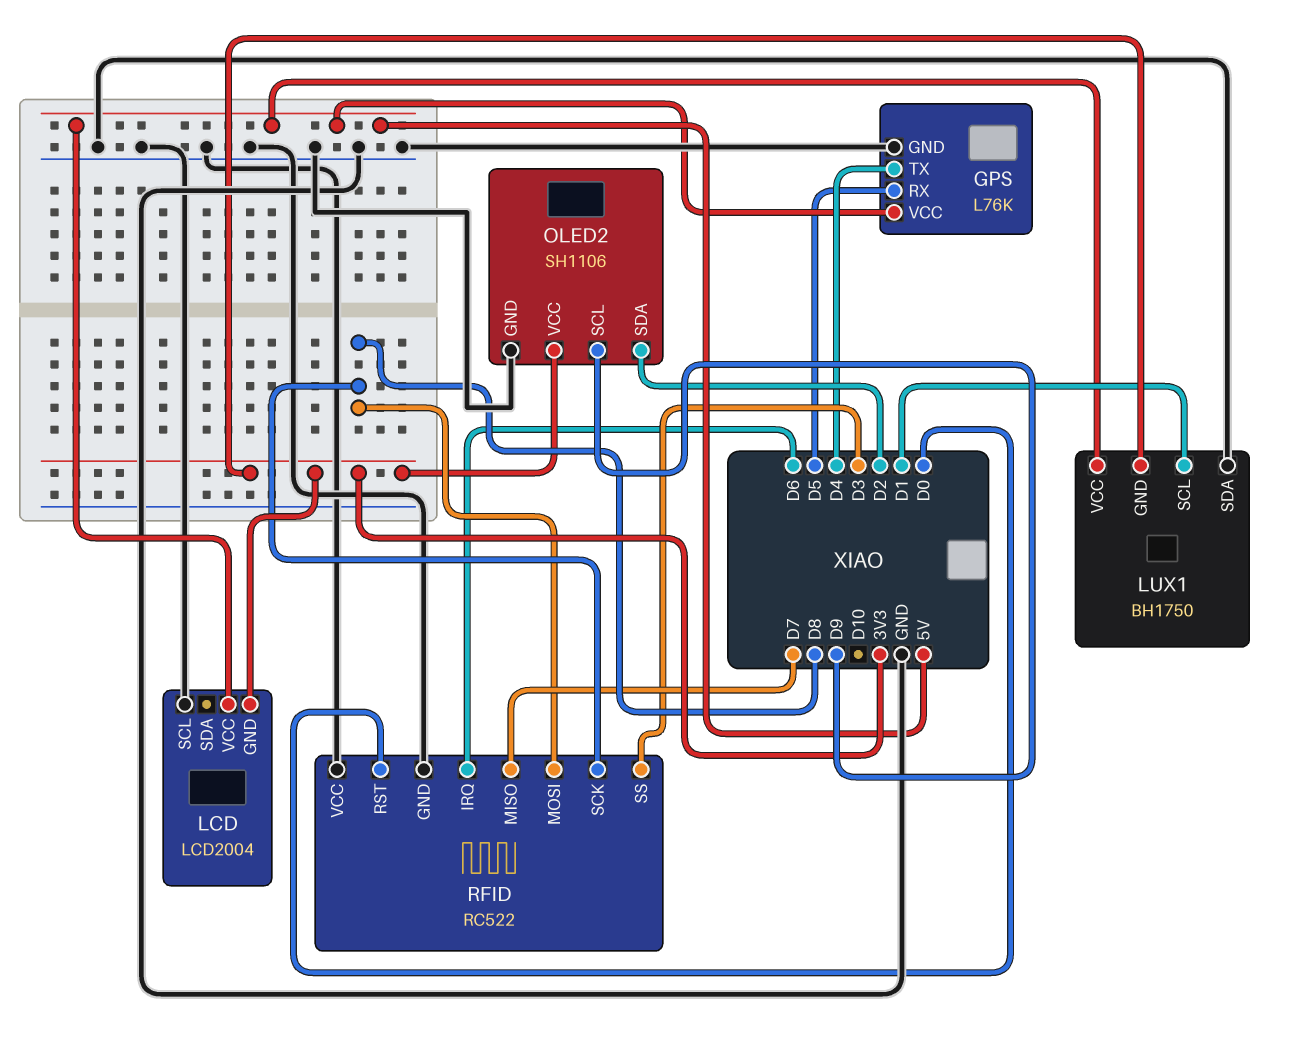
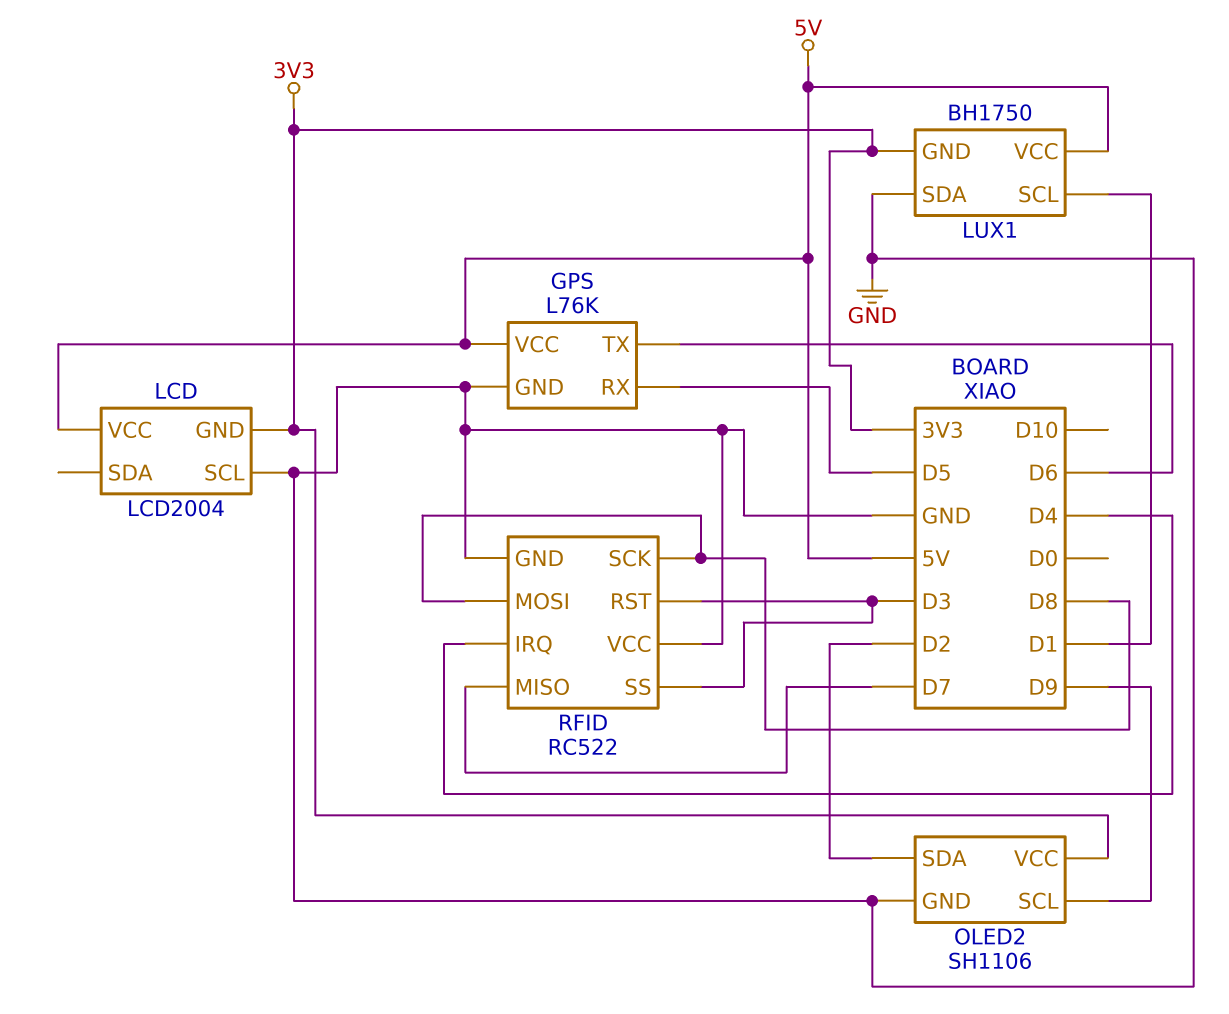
GPS pin TX: D4 -> D6
RFID pin IRQ: D6 -> D4
RFID pin RST: D0 -> D3

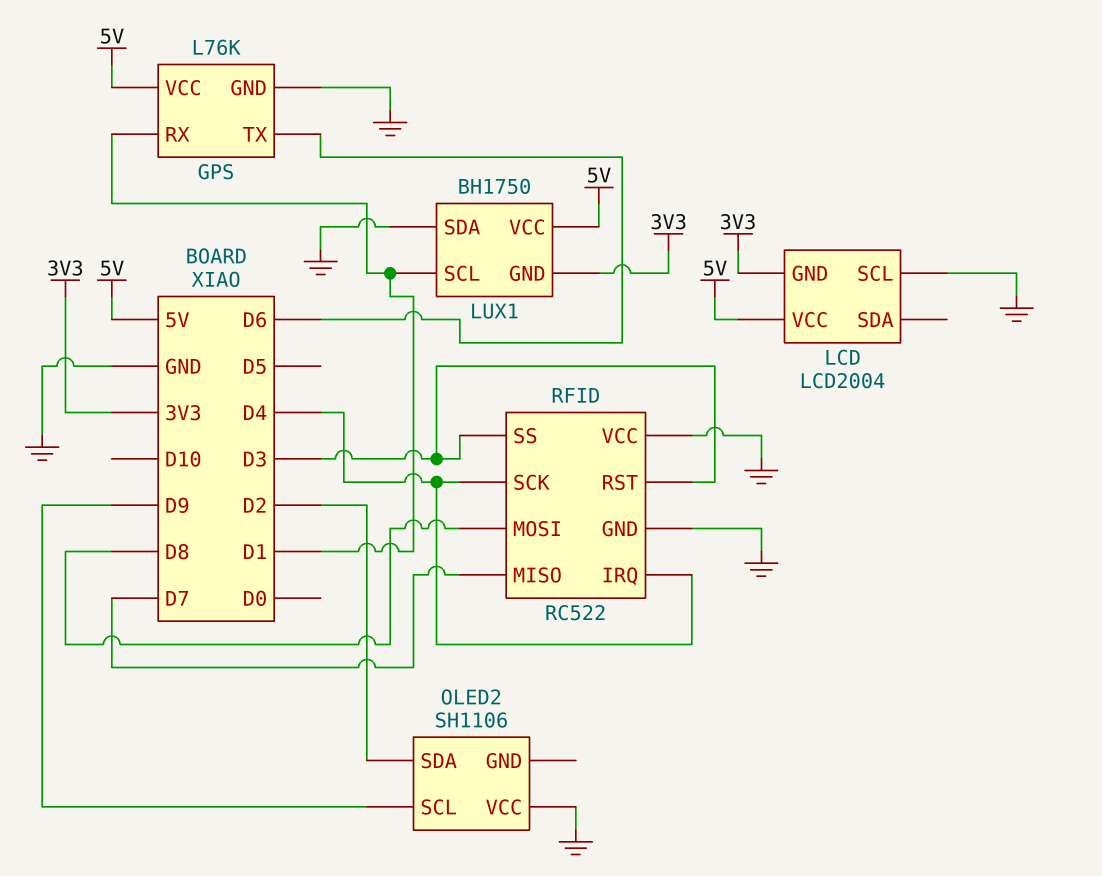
GPS pin RX: D5 -> D1
OLED2 pin GND: GND -> none
OLED2 pin VCC: 3V3 -> GND
RFID pin SCK: D8 -> D4

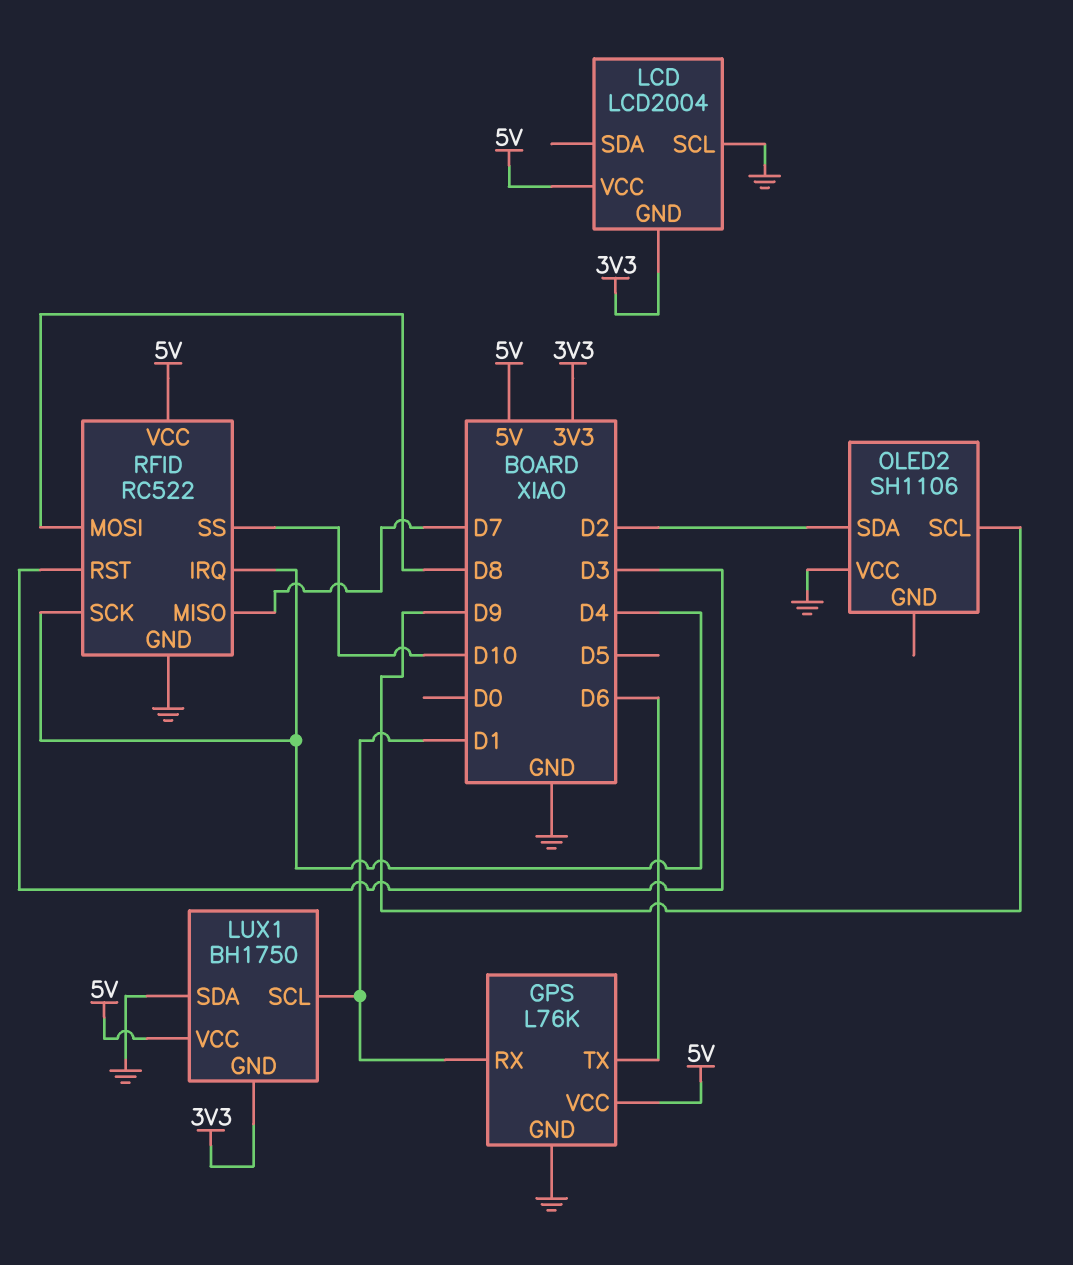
RFID pin SS: D3 -> D10
RFID pin VCC: GND -> 5V

